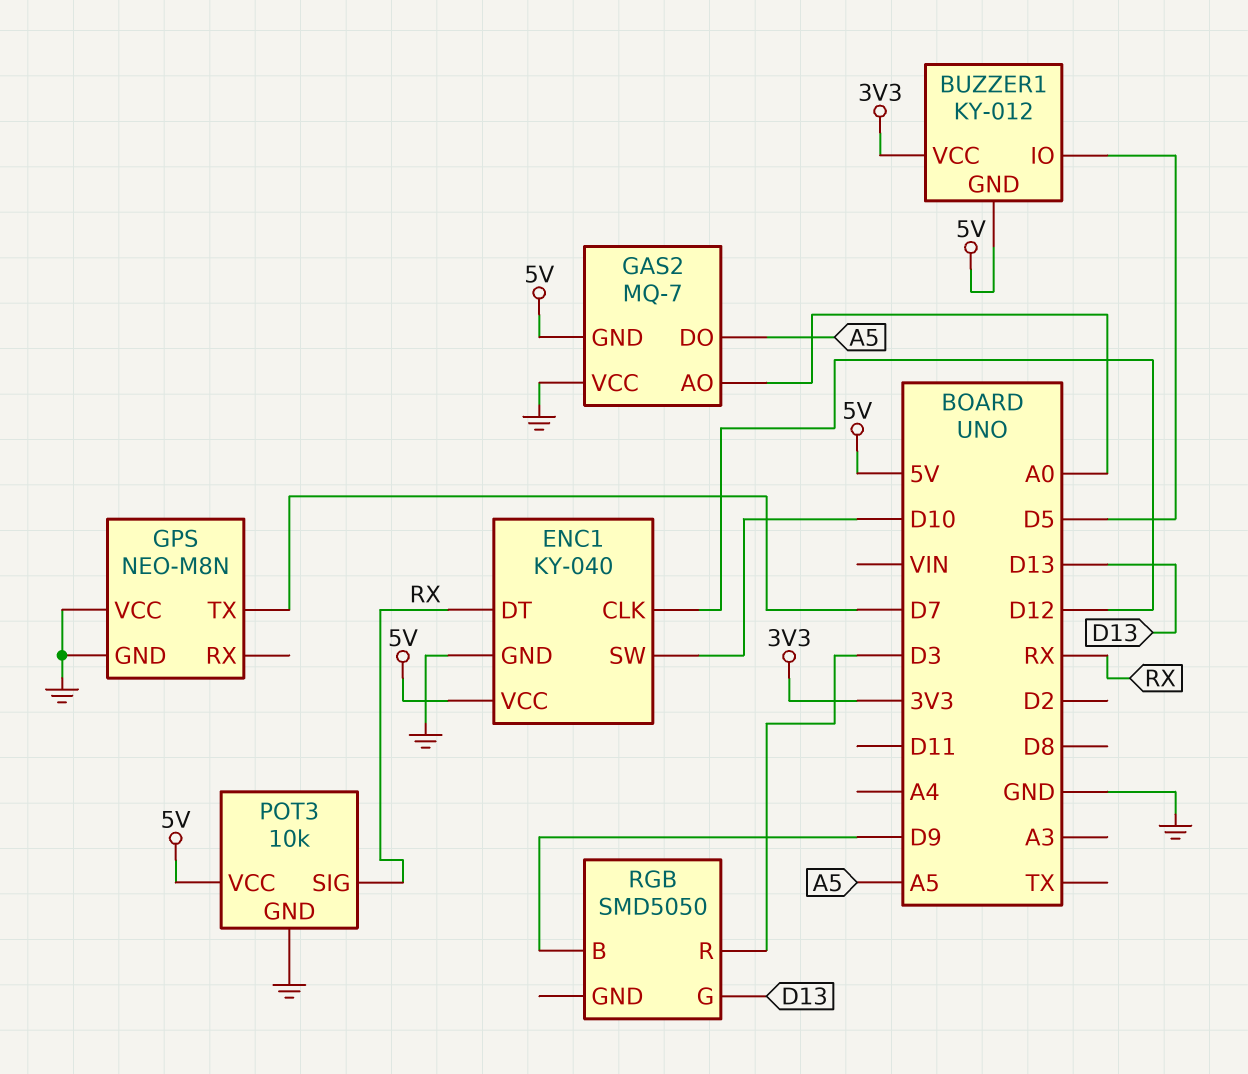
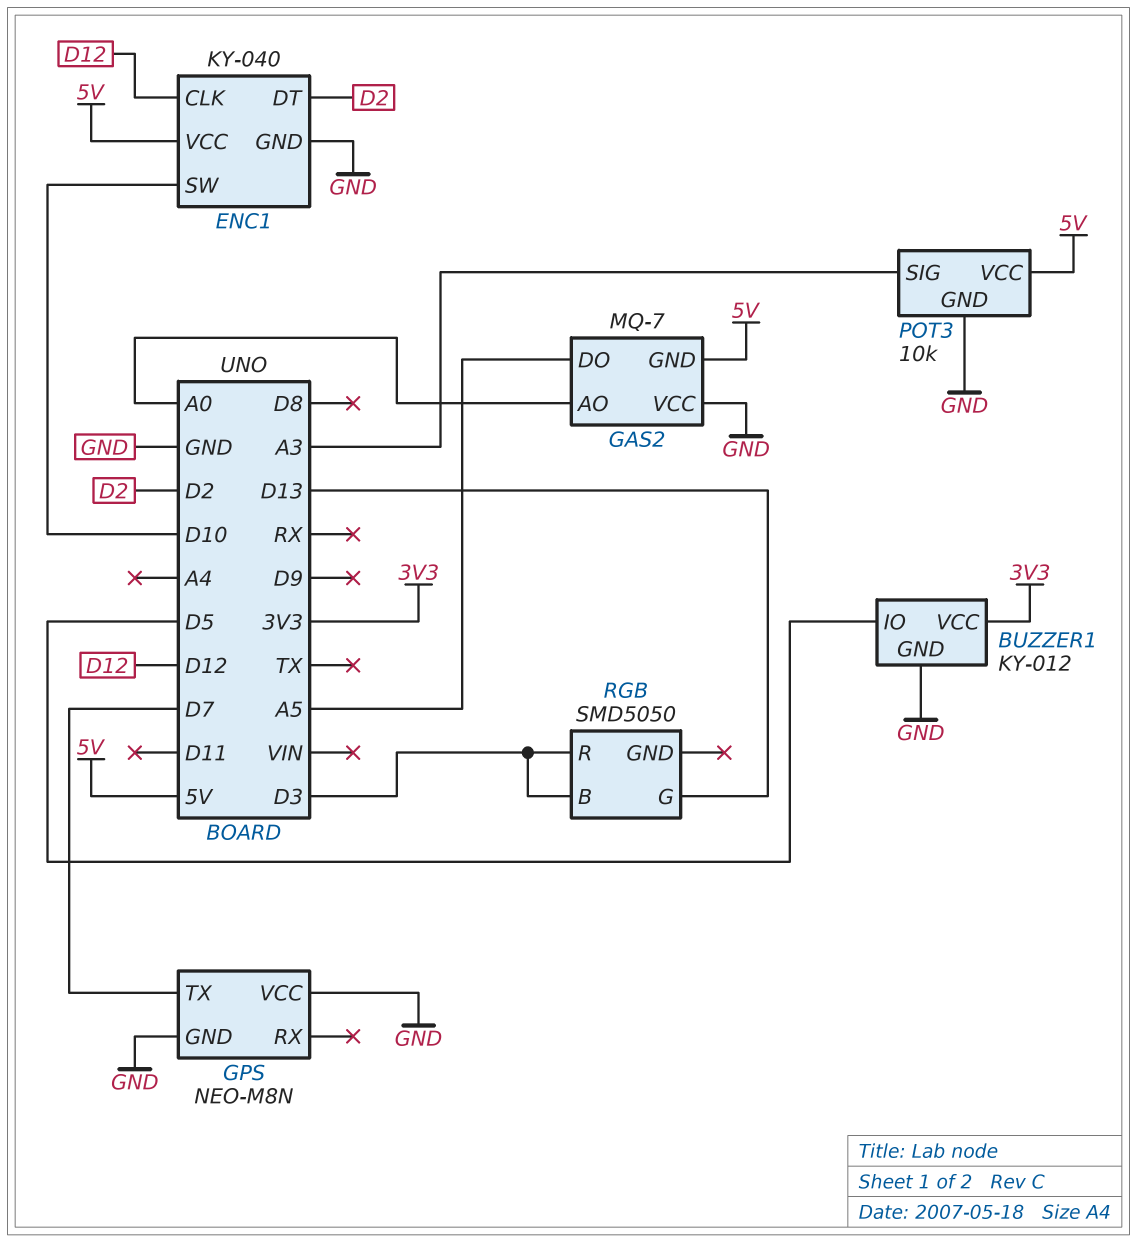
BUZZER1 pin GND: 5V -> GND
ENC1 pin DT: RX -> D2
POT3 pin SIG: RX -> A3
RGB pin B: D9 -> D3

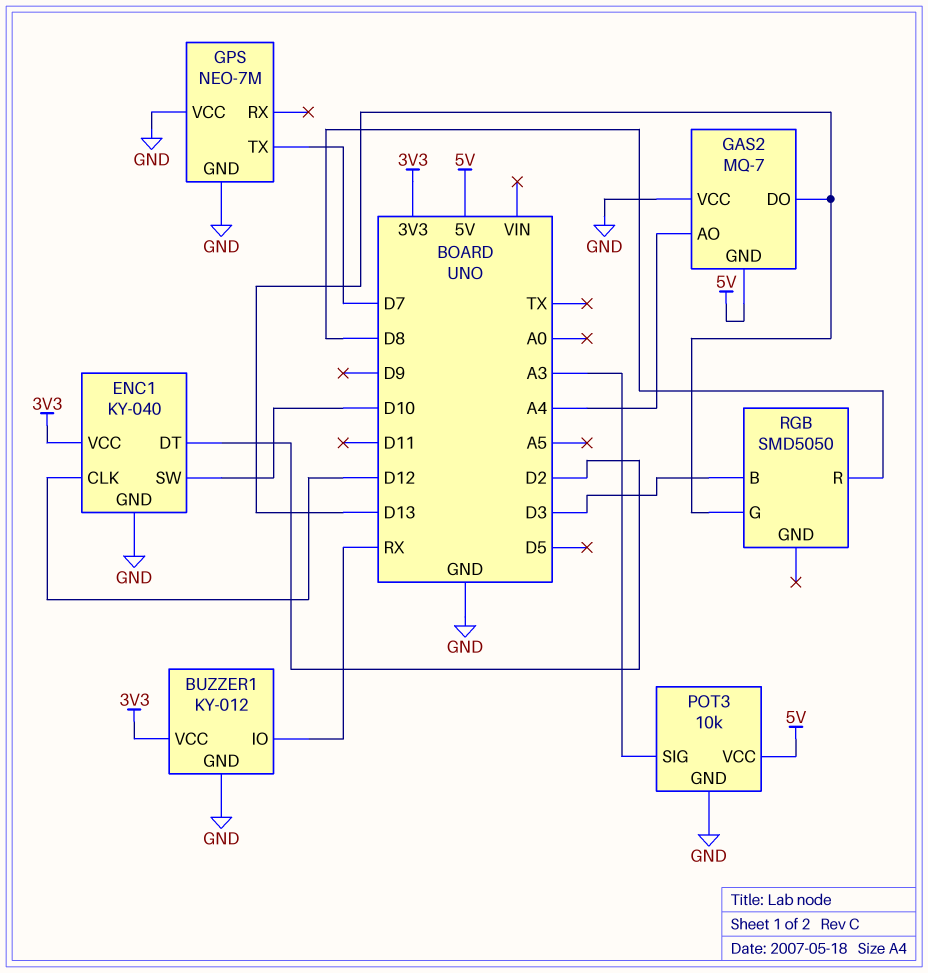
BUZZER1 pin IO: D5 -> RX
ENC1 pin VCC: 5V -> 3V3
GAS2 pin AO: A0 -> A4
GAS2 pin DO: A5 -> D13
GPS: NEO-M8N -> NEO-7M
RGB pin R: D3 -> D8

